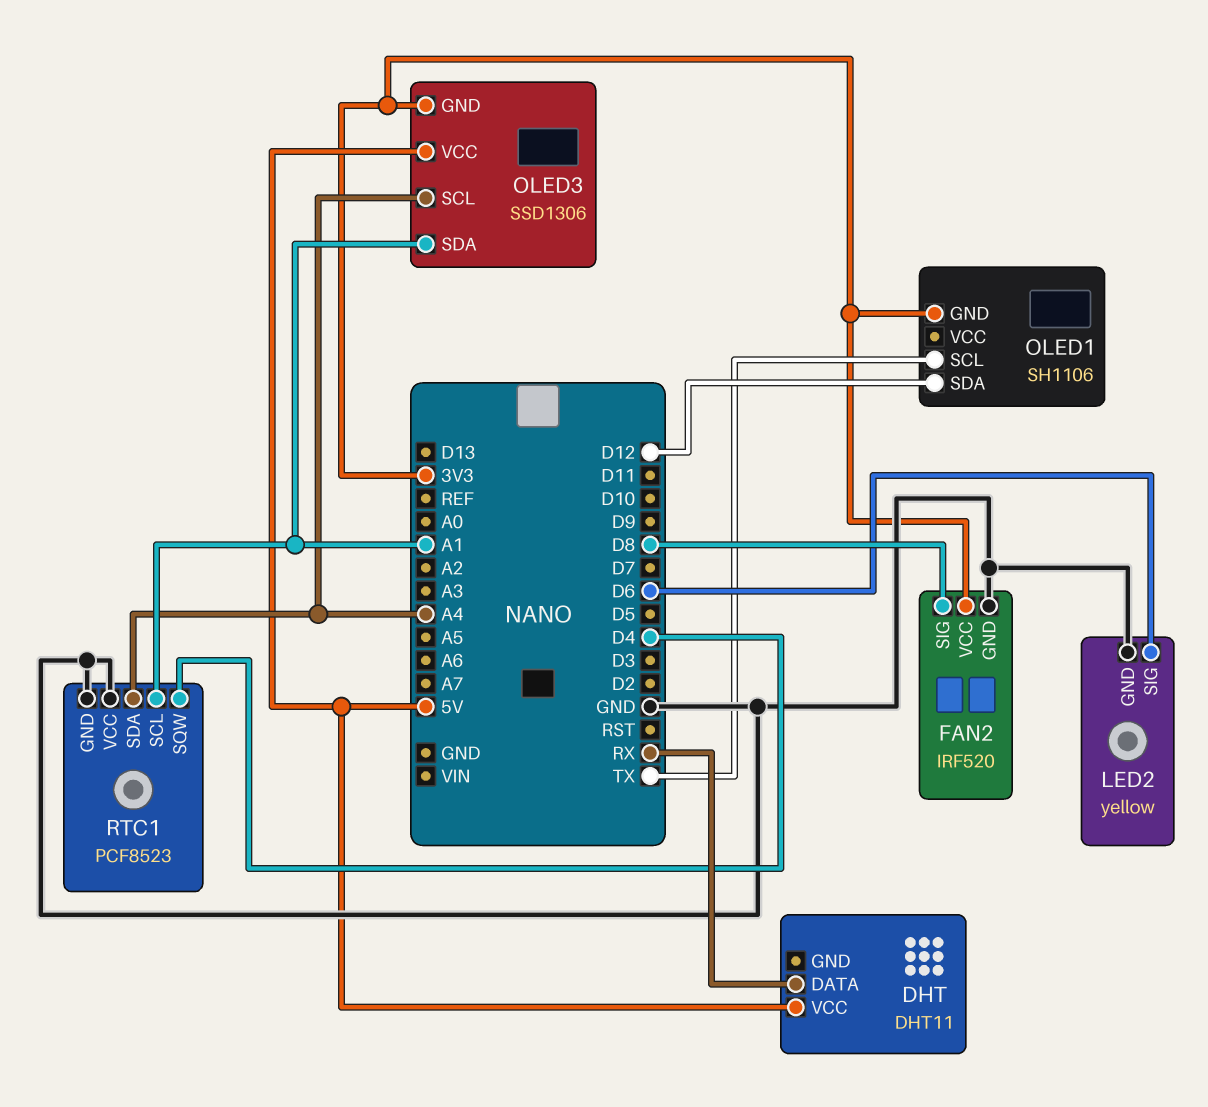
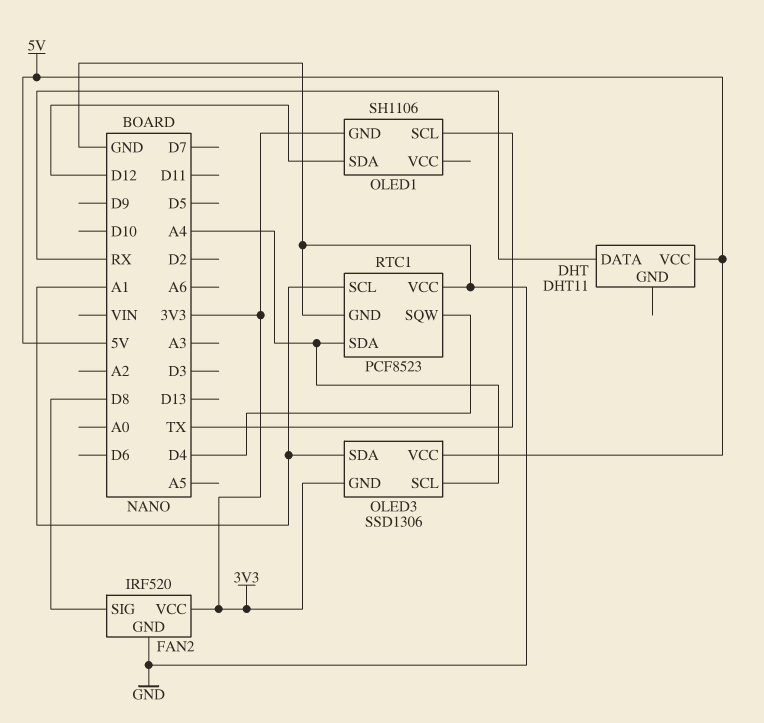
LED2: yellow -> none
LED2 pin GND: GND -> none
LED2 pin SIG: D6 -> none

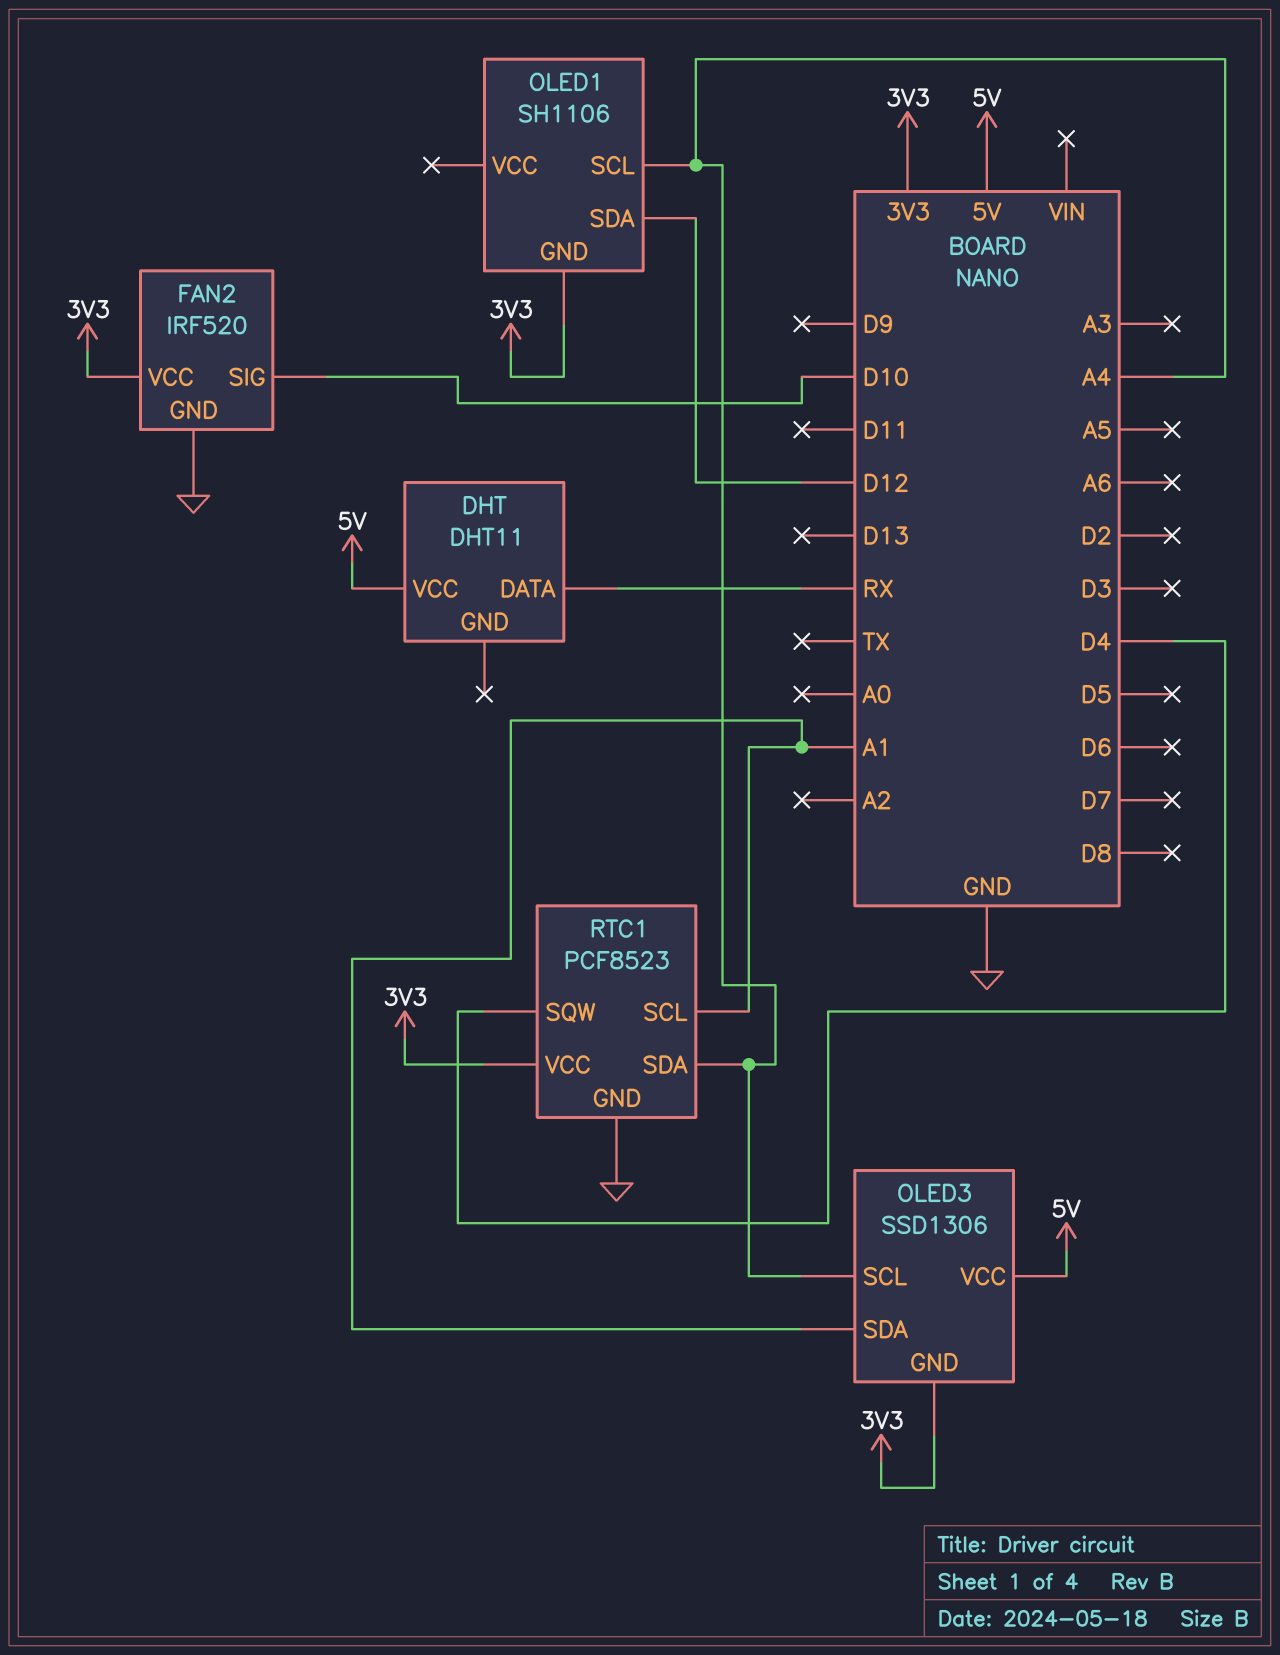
FAN2 pin SIG: D8 -> D10
OLED1 pin SCL: TX -> A4
RTC1 pin VCC: GND -> 3V3

